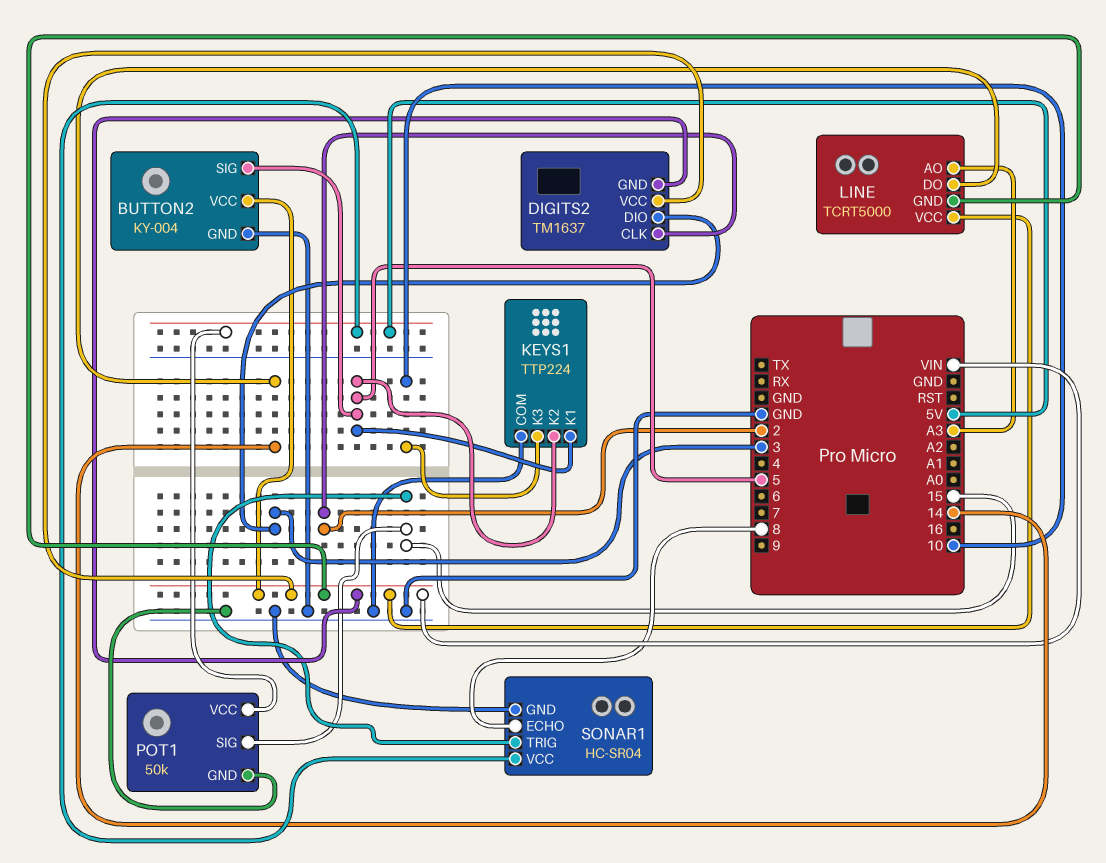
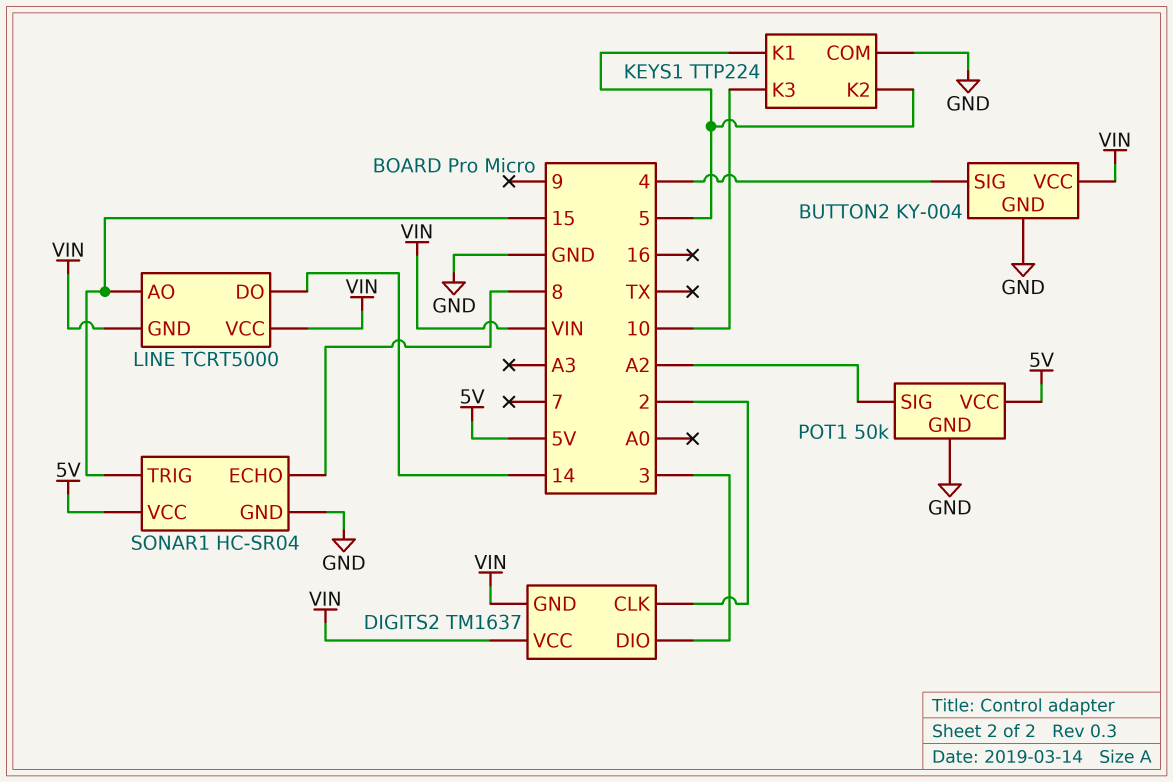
BUTTON2 pin SIG: 5 -> 4
LINE pin AO: A3 -> 15
POT1 pin SIG: 15 -> A2

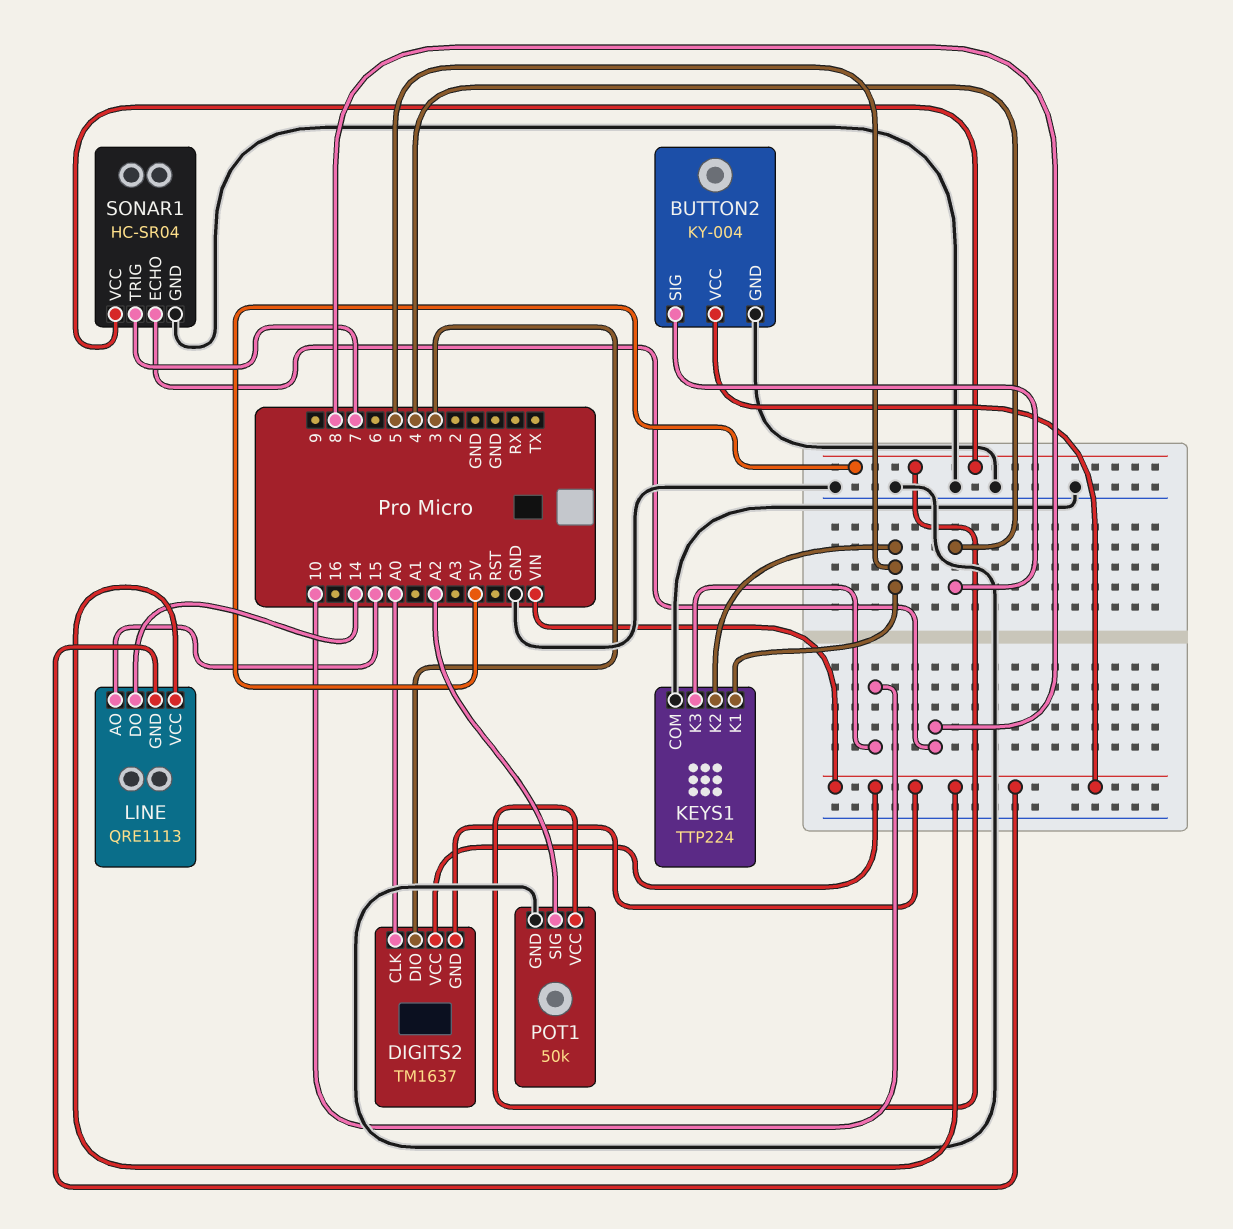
DIGITS2 pin CLK: 2 -> A0
LINE: TCRT5000 -> QRE1113
SONAR1 pin TRIG: 15 -> 7

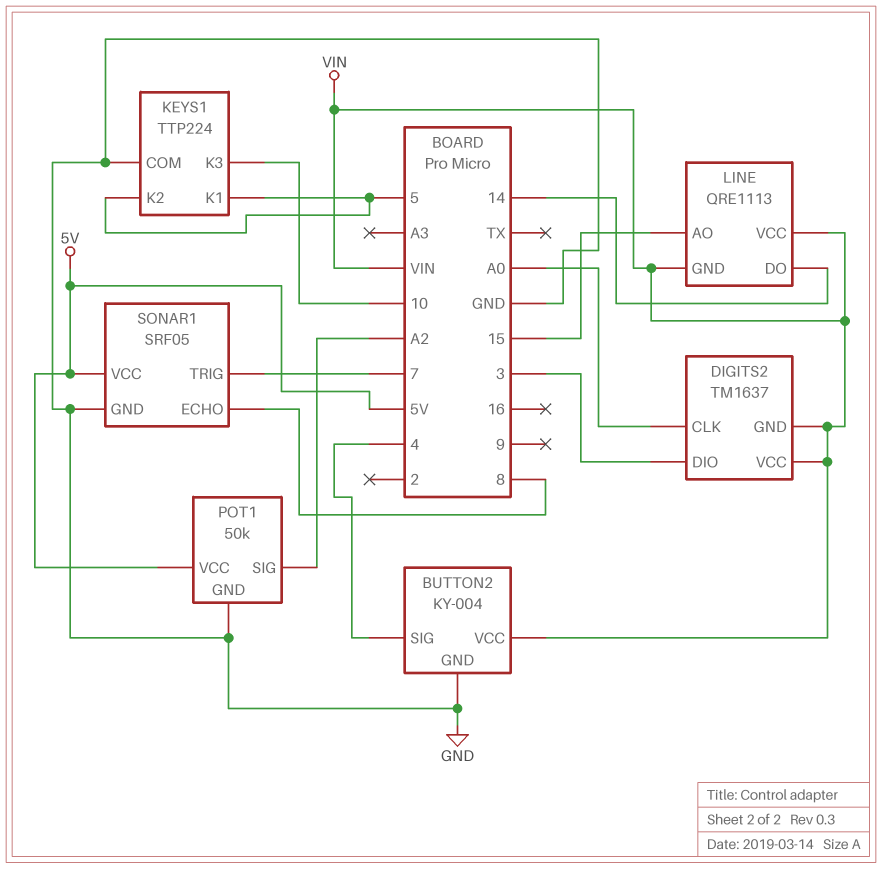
SONAR1: HC-SR04 -> SRF05

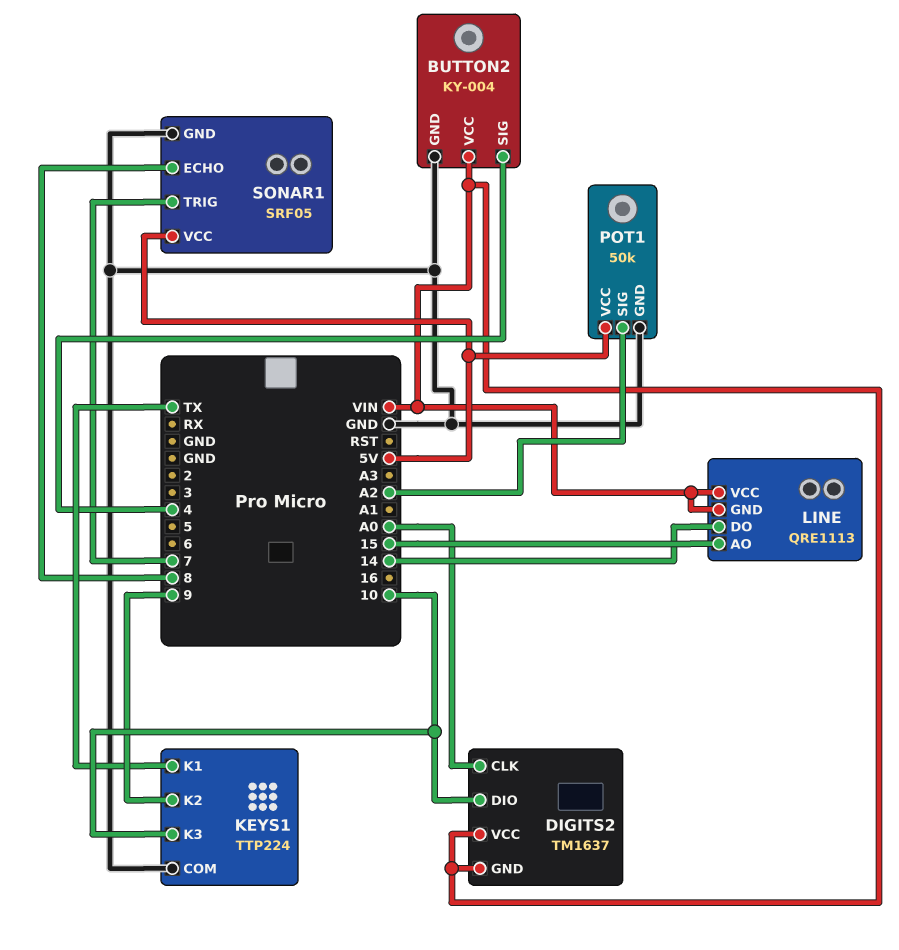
DIGITS2 pin DIO: 3 -> 10
KEYS1 pin K1: 5 -> TX
KEYS1 pin K2: 5 -> 9

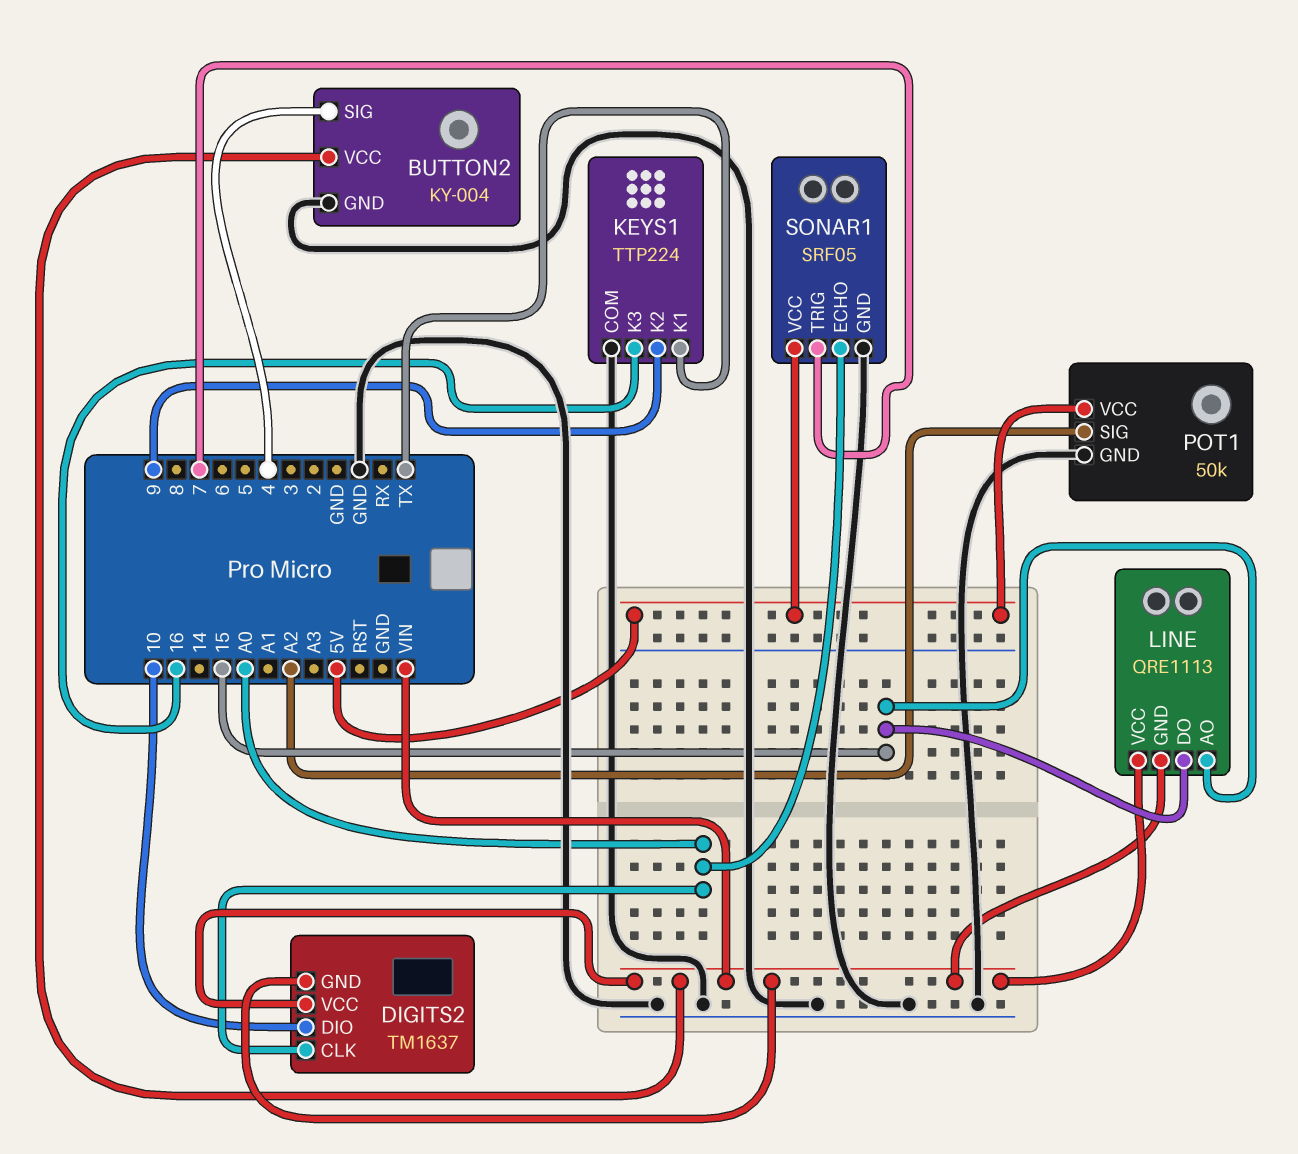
KEYS1 pin K3: 10 -> 16
LINE pin DO: 14 -> 15
SONAR1 pin ECHO: 8 -> A0

